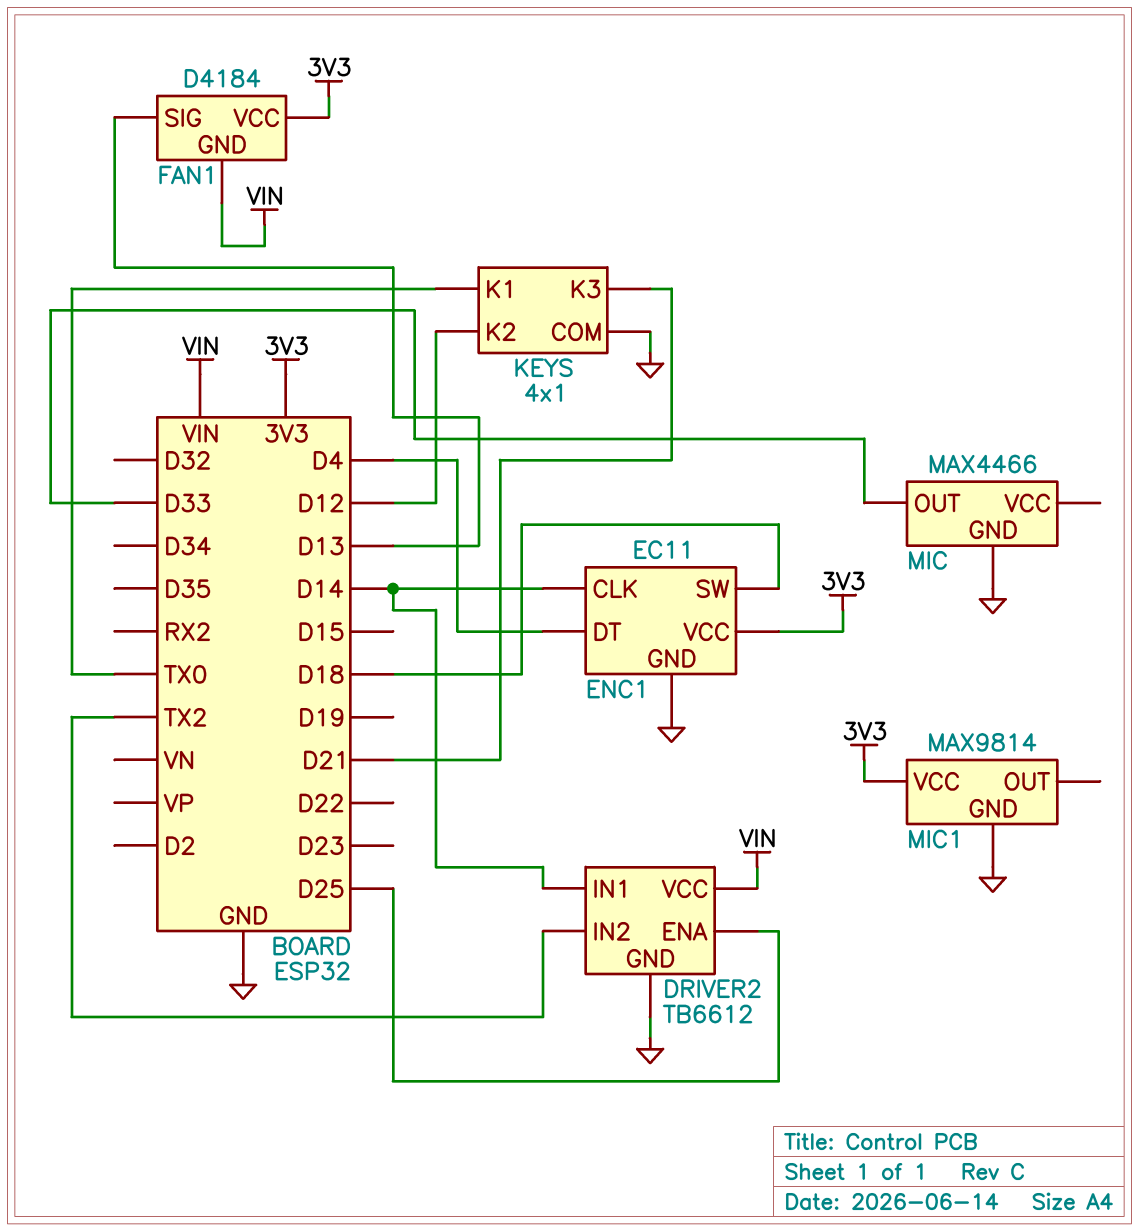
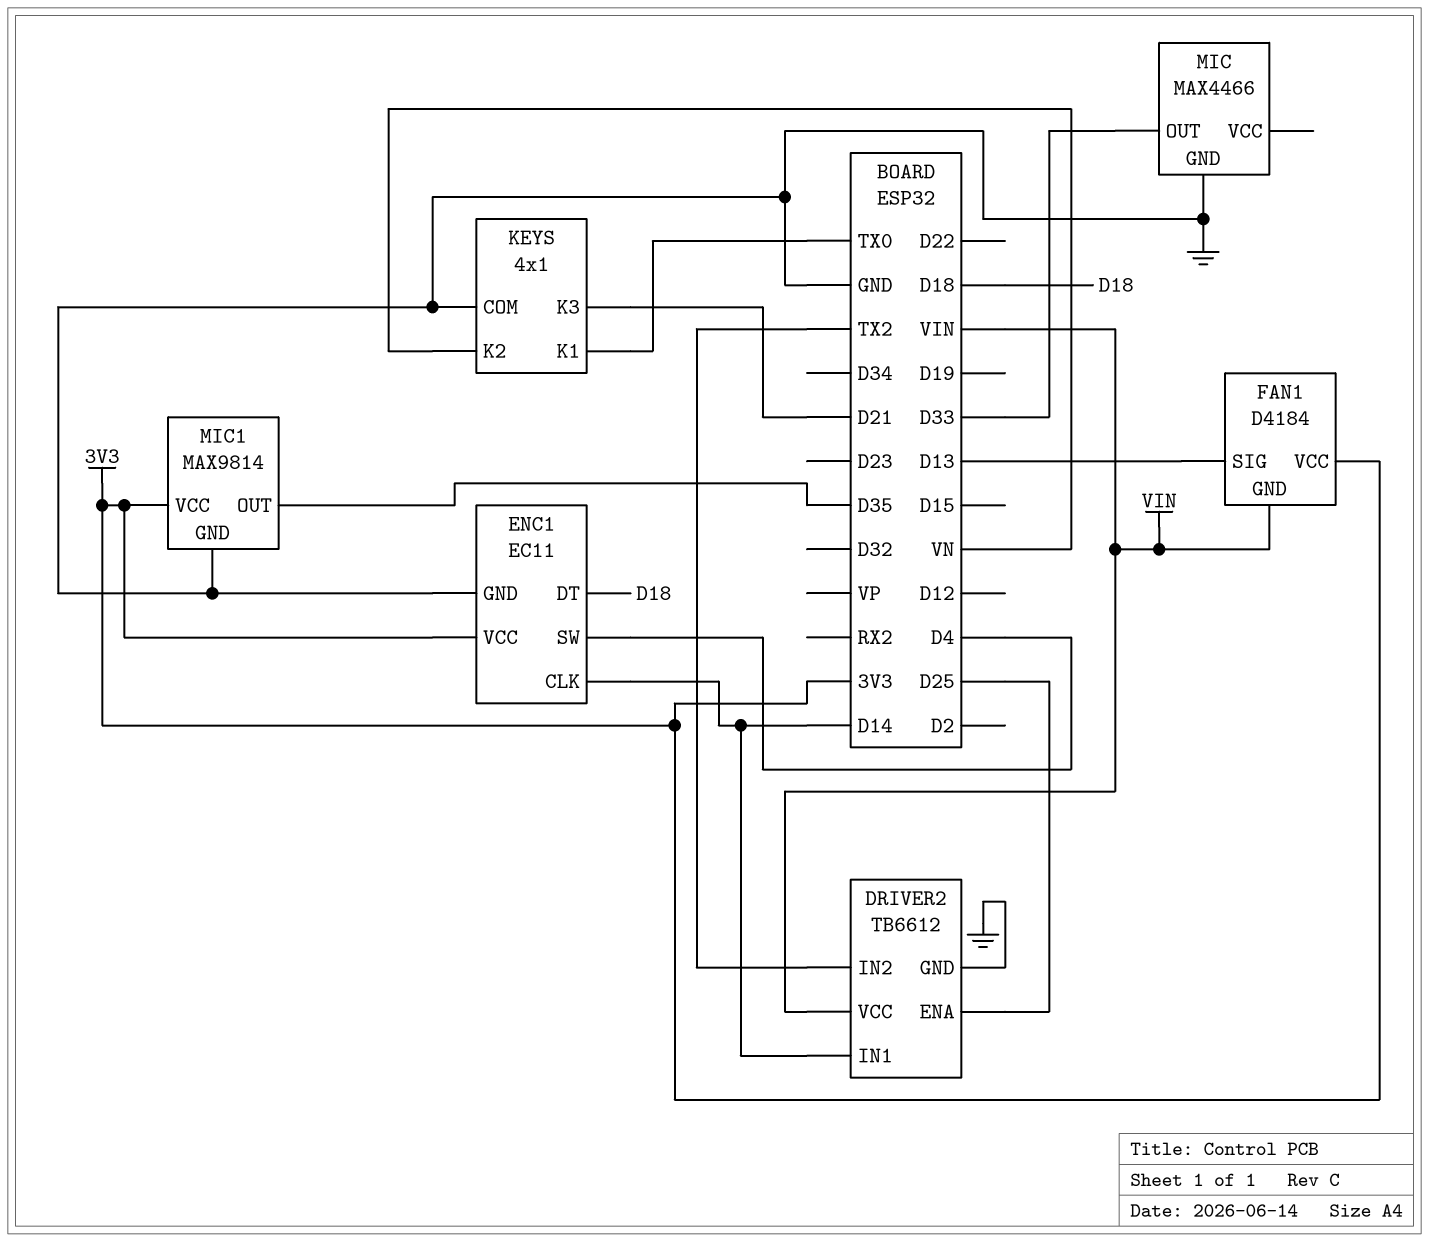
ENC1 pin DT: D4 -> D18
ENC1 pin SW: D18 -> D4
KEYS pin K2: D12 -> VN
MIC1 pin OUT: none -> D35

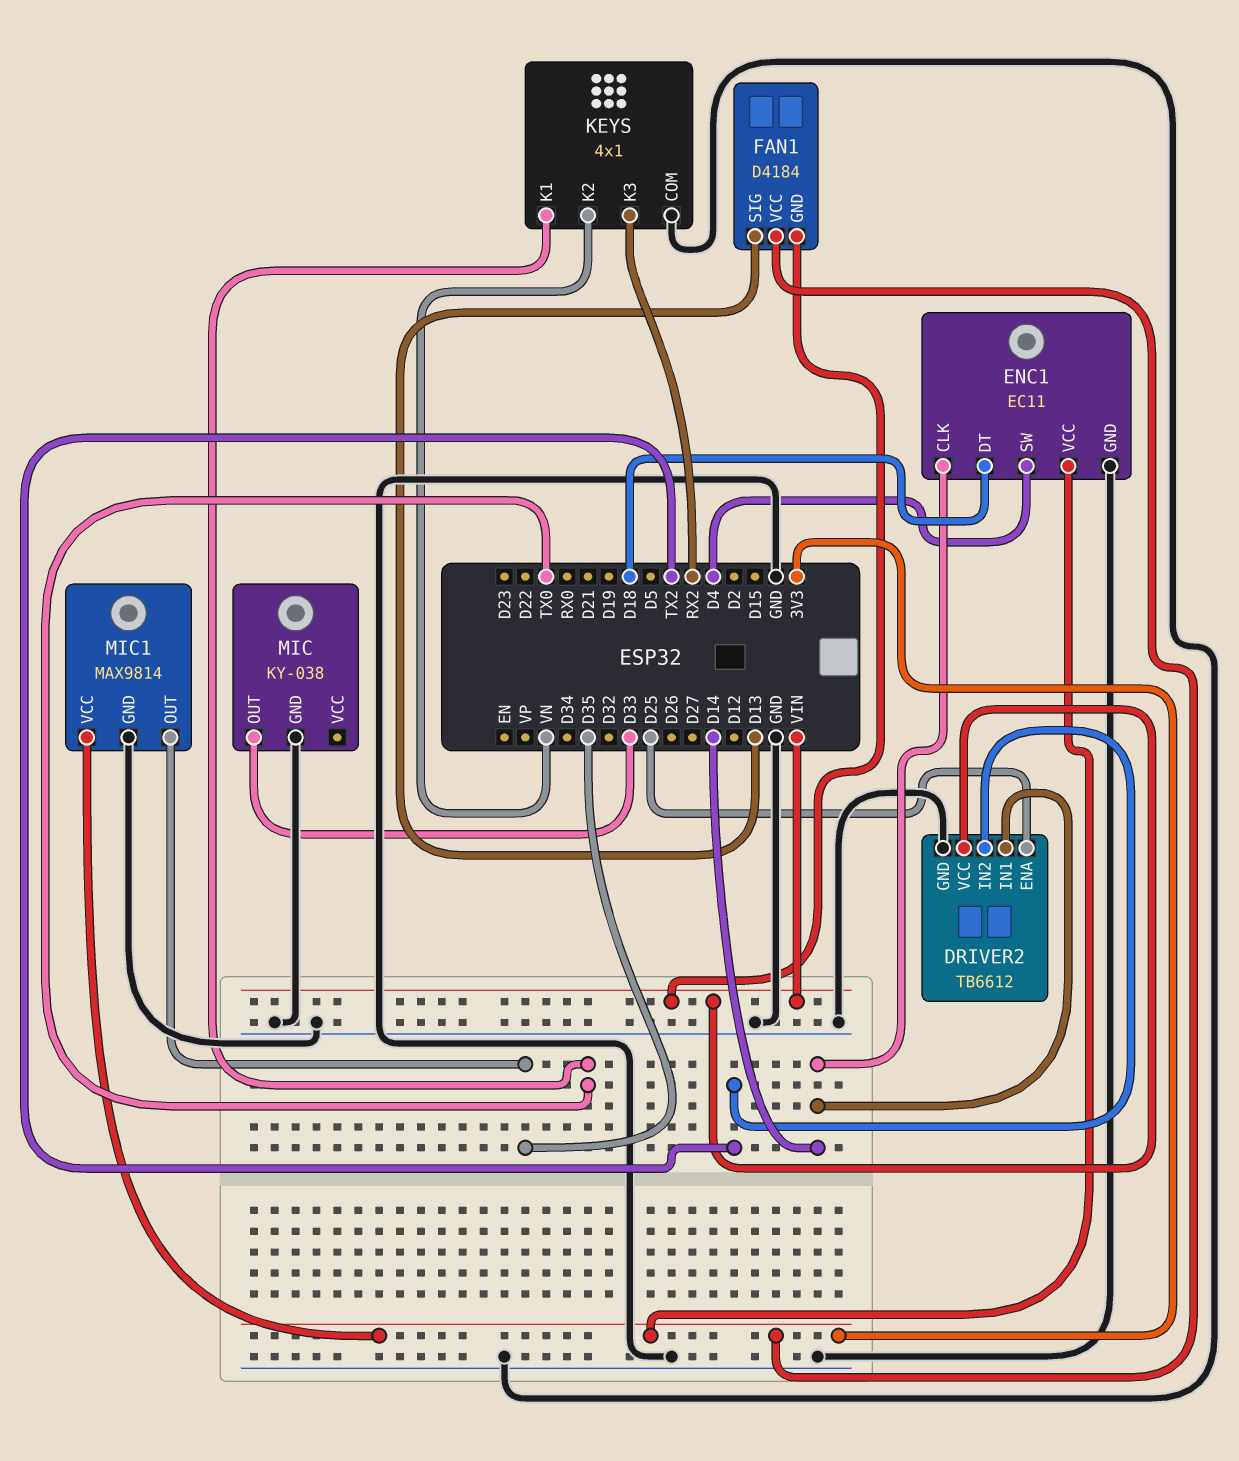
KEYS pin K3: D21 -> RX2
MIC: MAX4466 -> KY-038

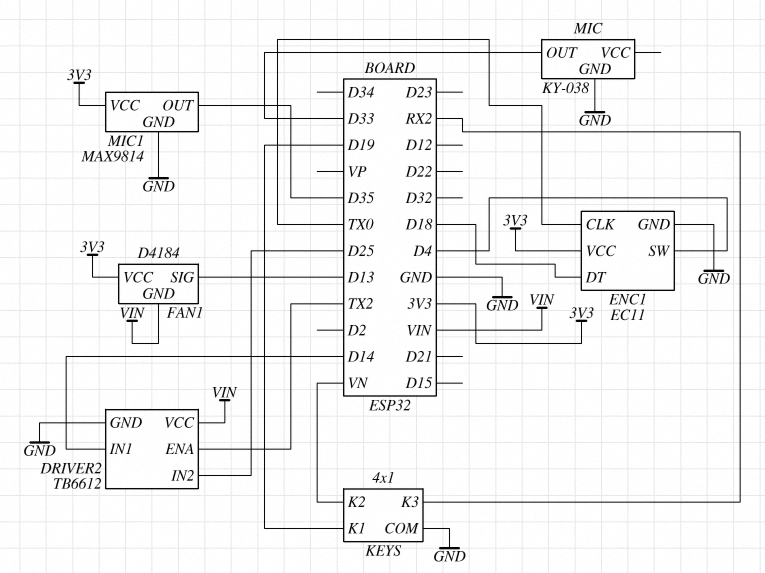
DRIVER2 pin ENA: D25 -> TX2
DRIVER2 pin IN2: TX2 -> D25
ENC1 pin CLK: D14 -> TX0
KEYS pin K1: TX0 -> D19

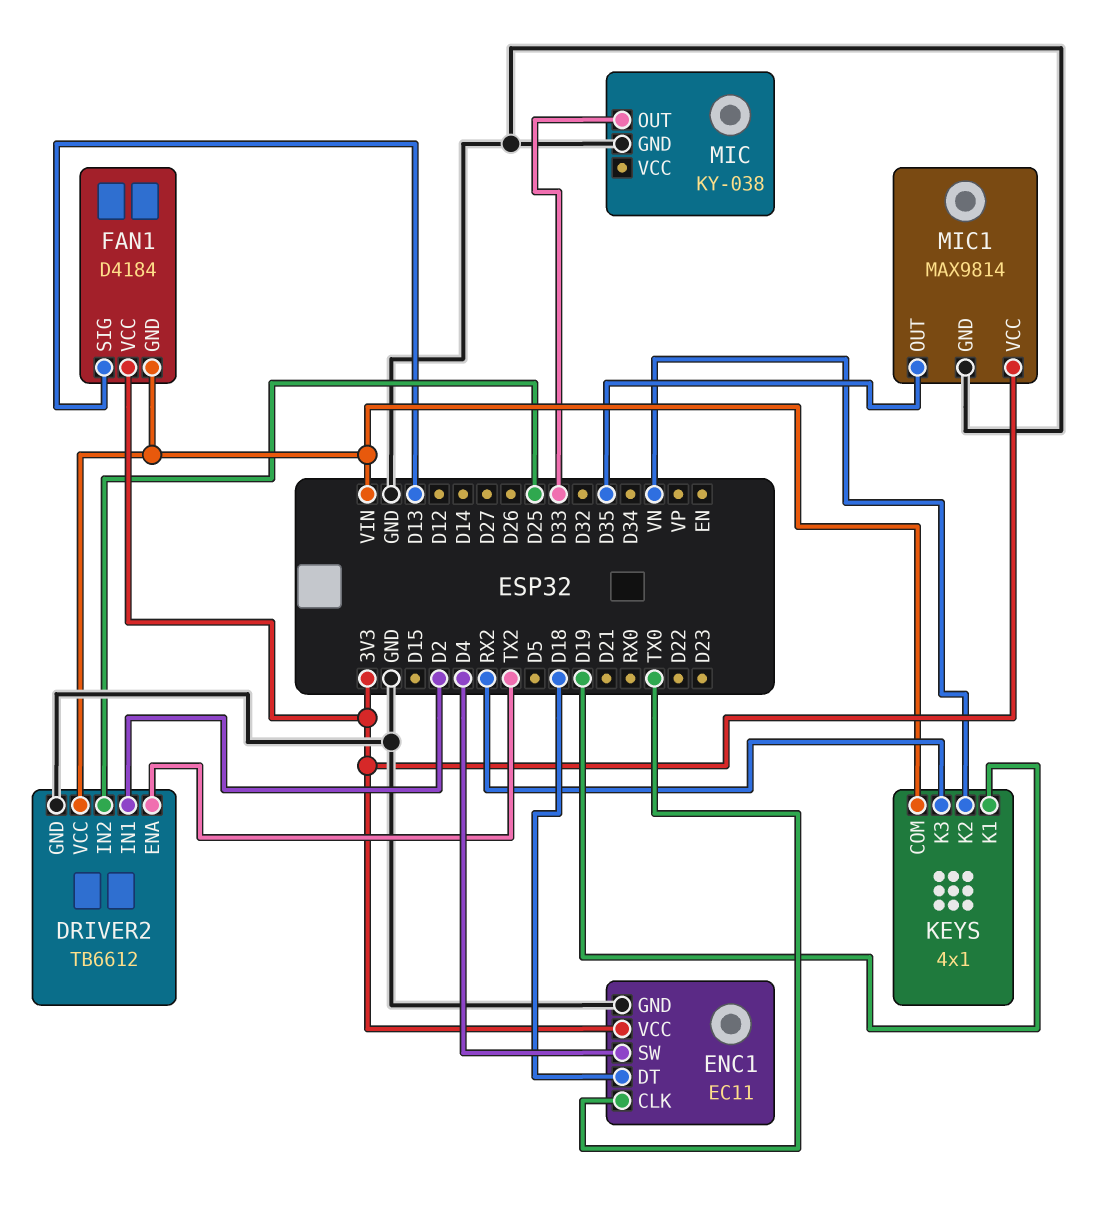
DRIVER2 pin IN1: D14 -> D2
KEYS pin COM: GND -> VIN

